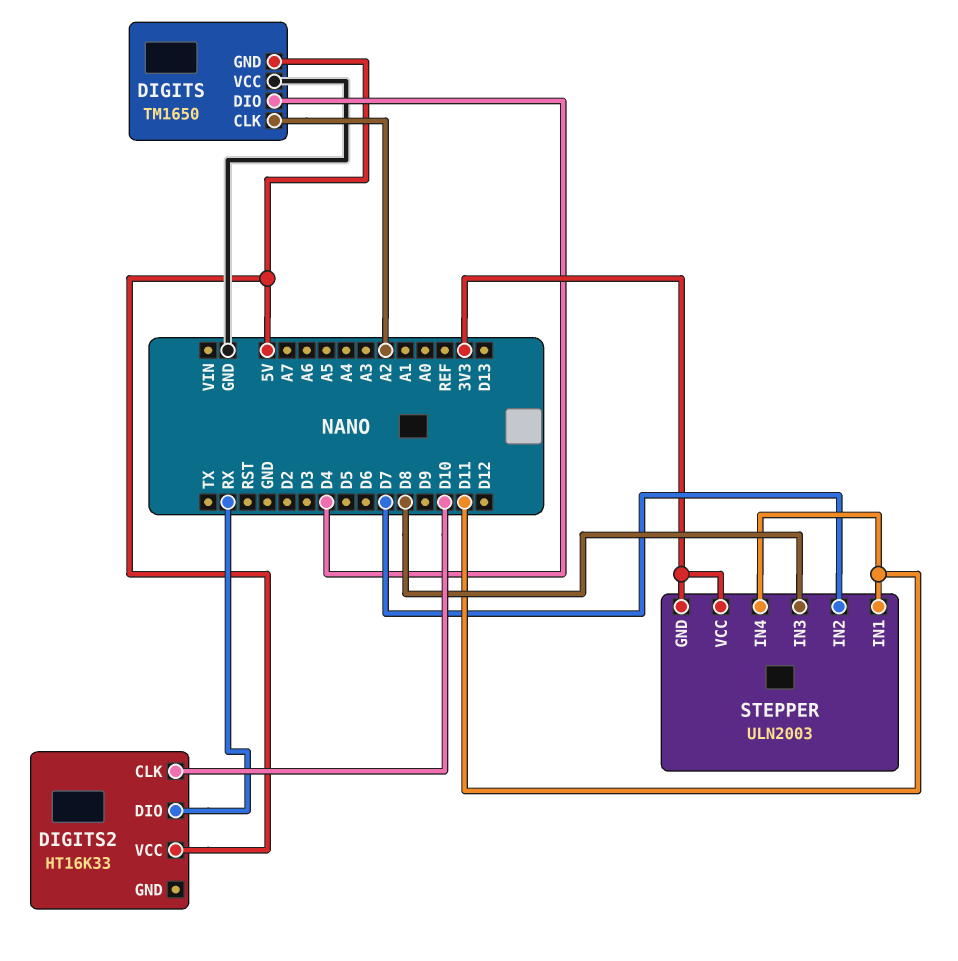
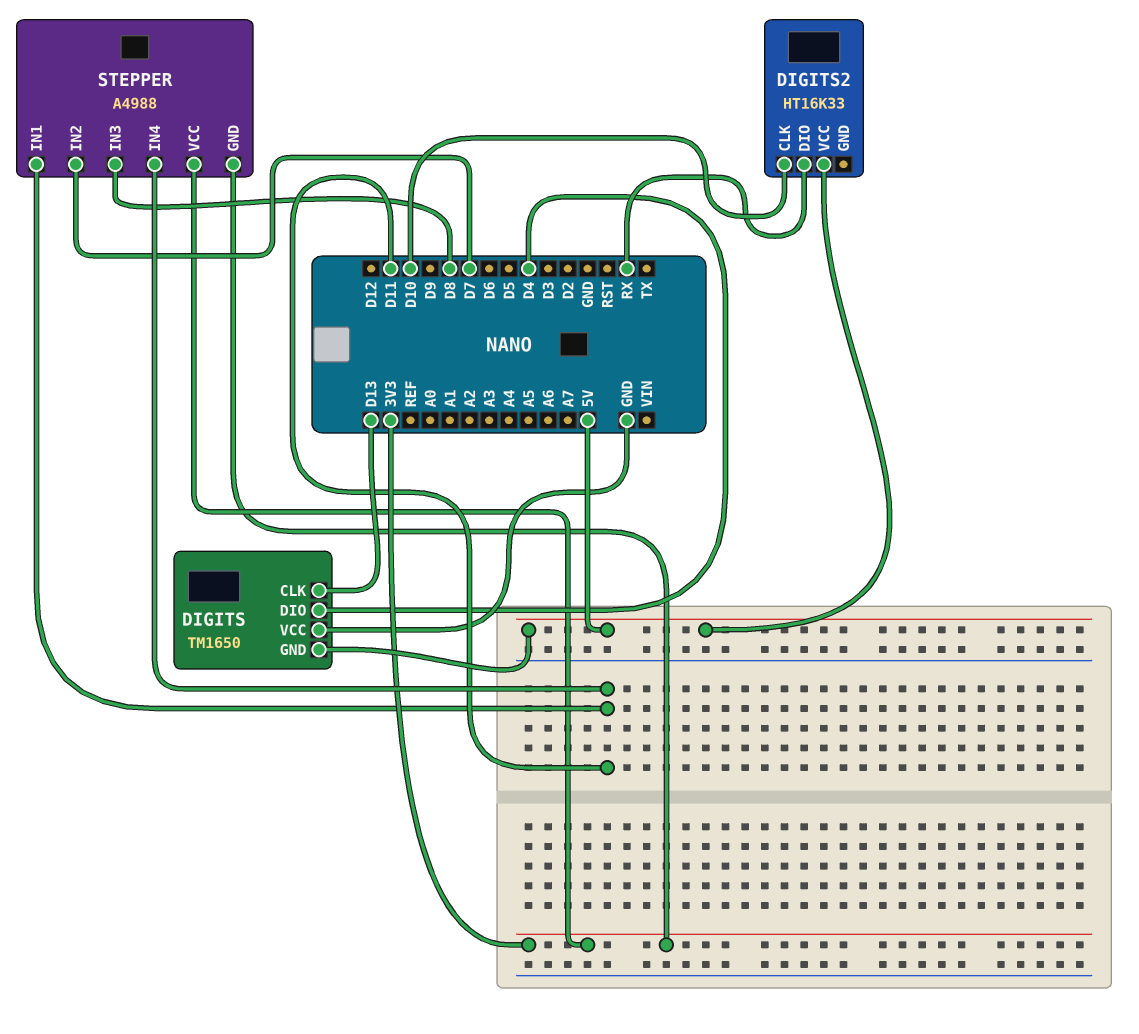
DIGITS pin CLK: A2 -> D13
STEPPER: ULN2003 -> A4988

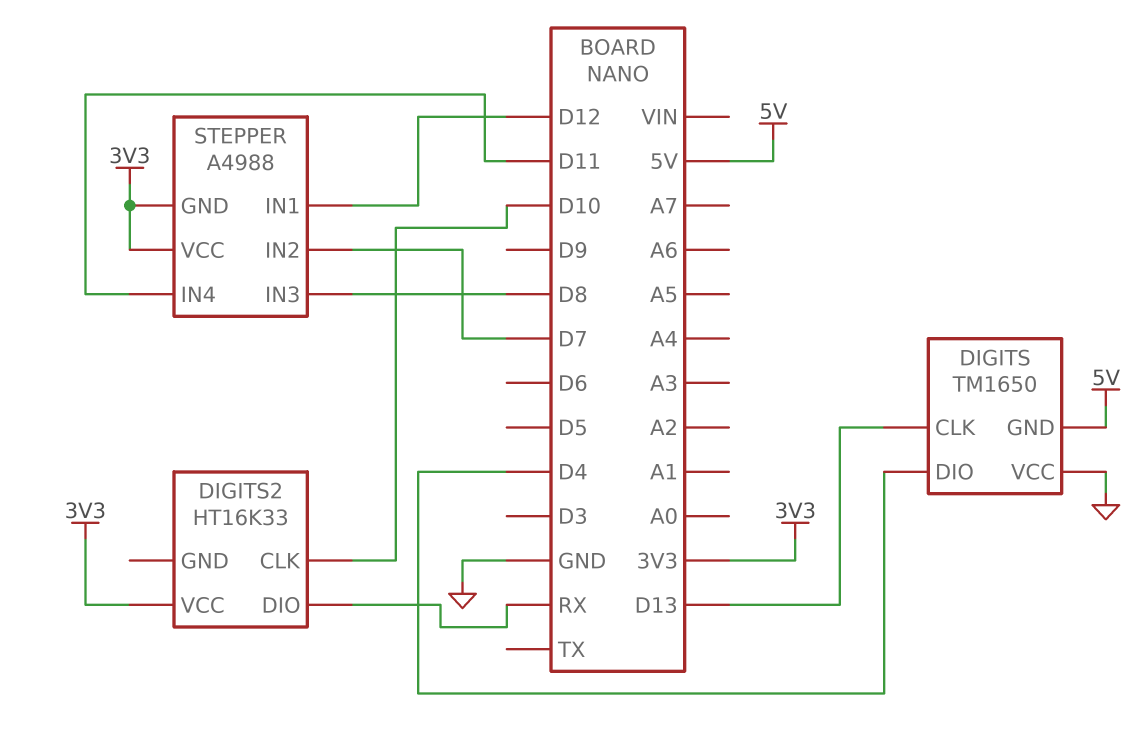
DIGITS2 pin VCC: 5V -> 3V3
STEPPER pin IN1: D11 -> D12

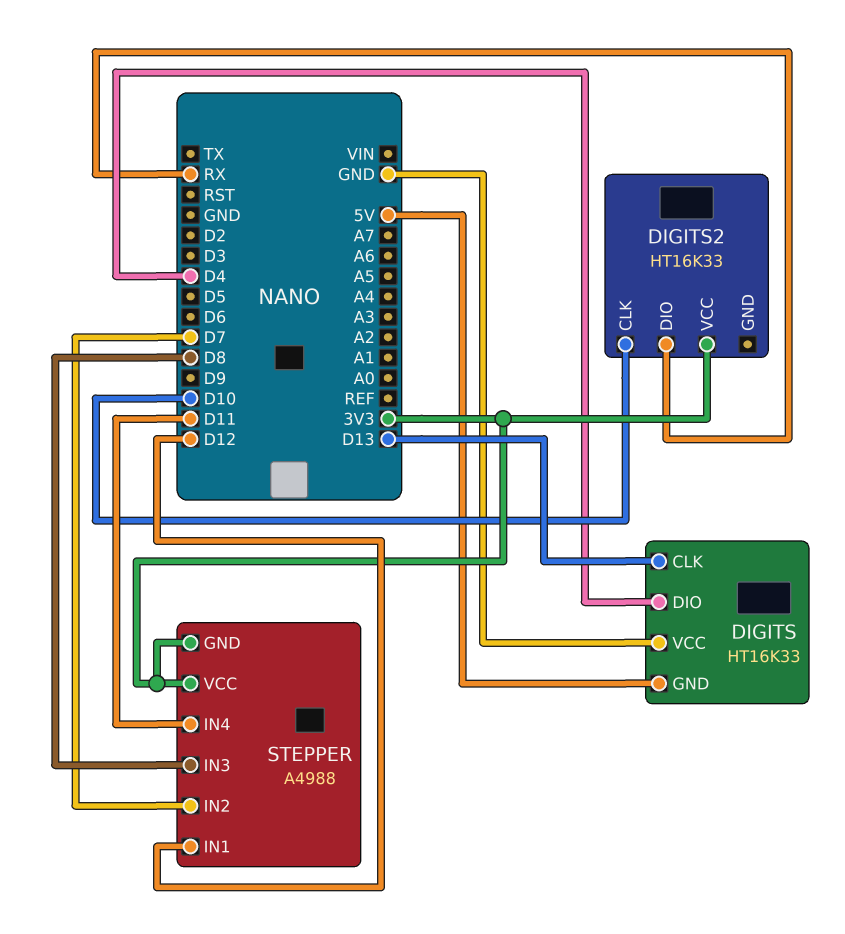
DIGITS: TM1650 -> HT16K33

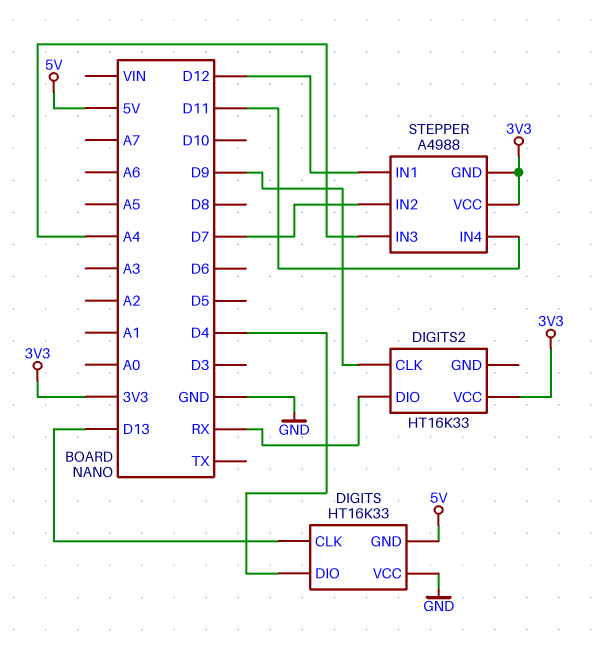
DIGITS2 pin CLK: D10 -> D9
STEPPER pin IN3: D8 -> A4

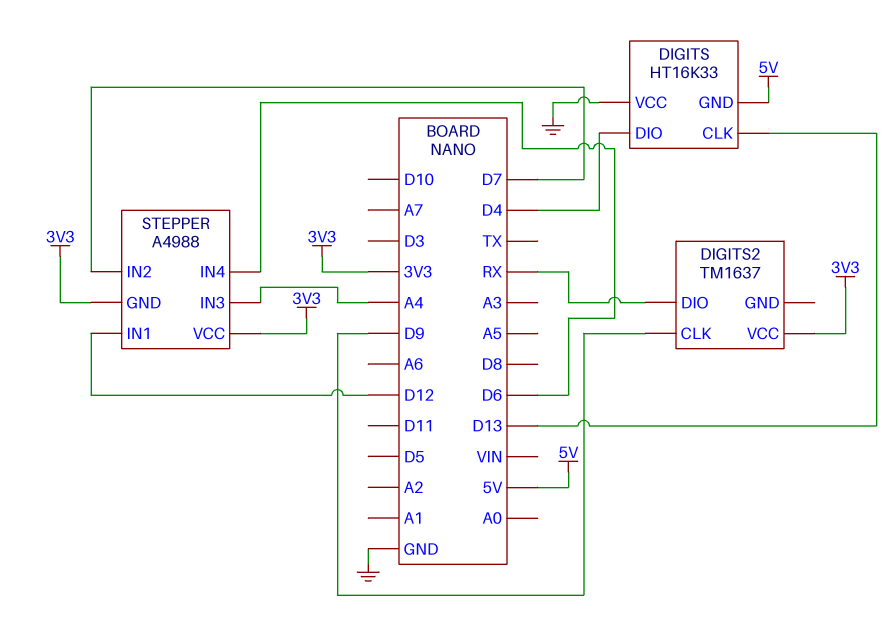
DIGITS2: HT16K33 -> TM1637
STEPPER pin IN4: D11 -> D6

